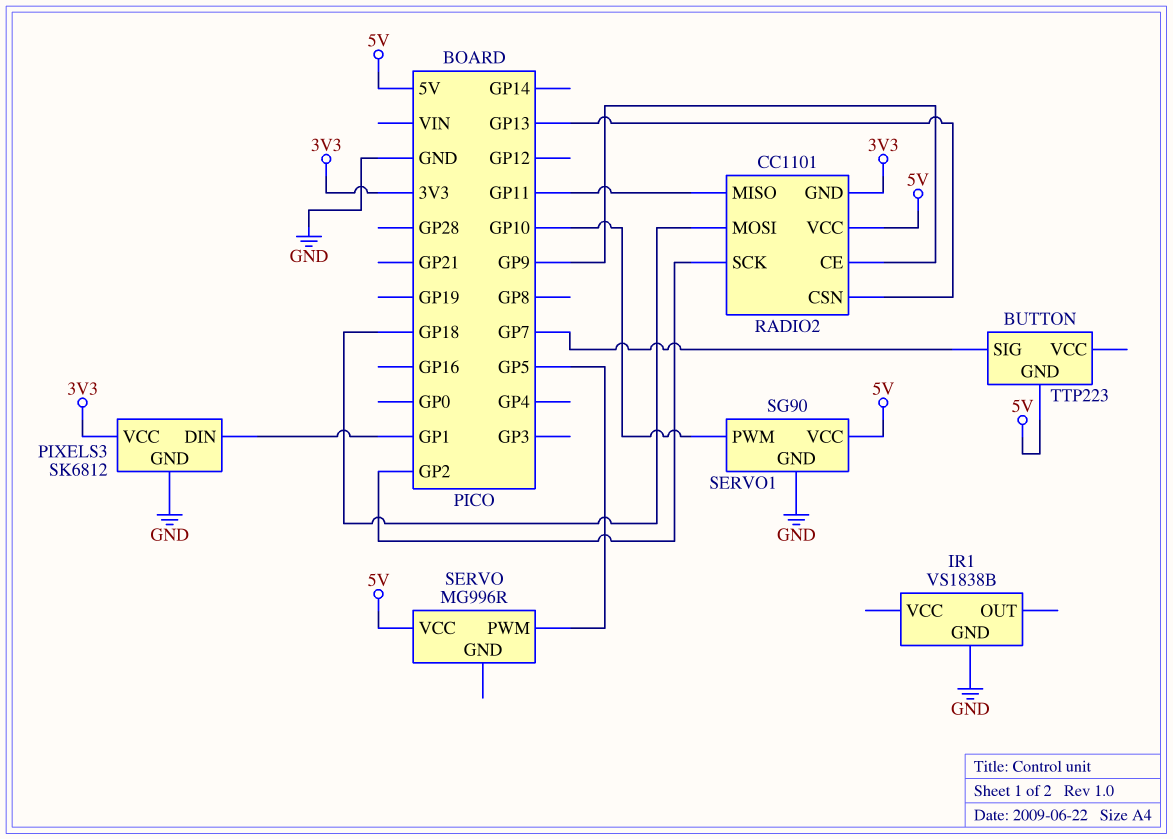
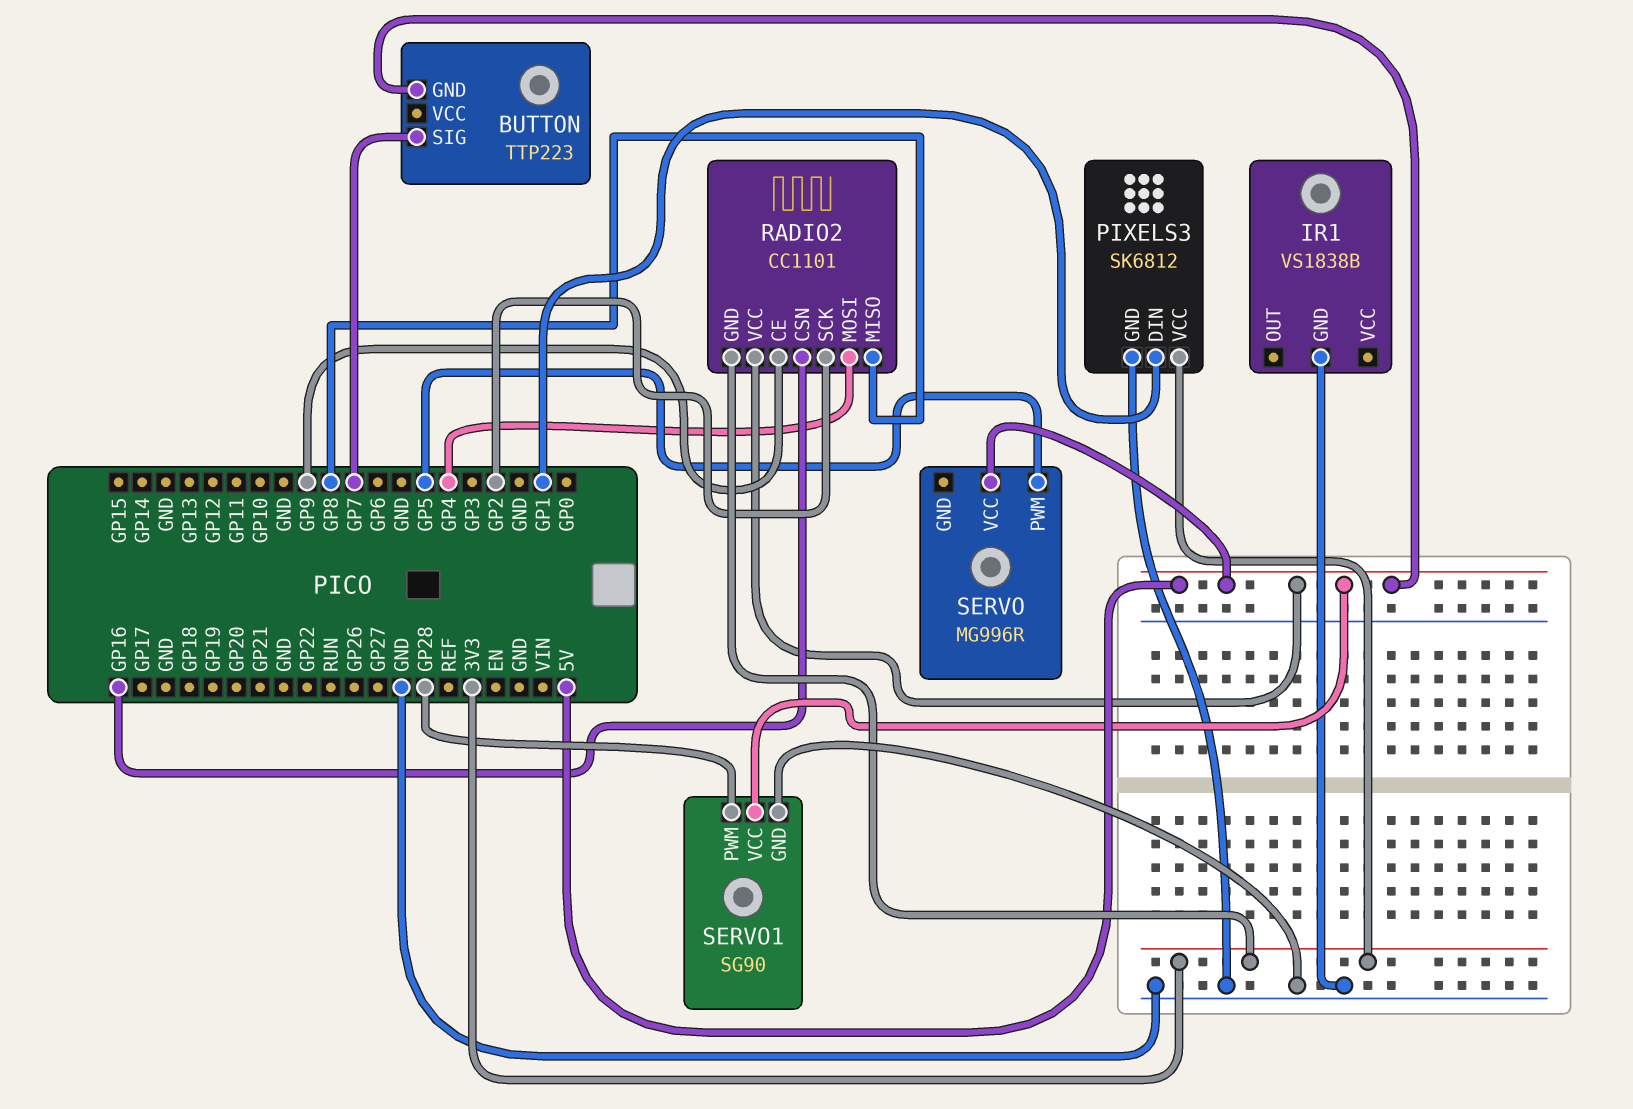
RADIO2 pin CSN: GP13 -> GP16
RADIO2 pin MISO: GP11 -> GP8
RADIO2 pin MOSI: GP18 -> GP4
SERVO1 pin PWM: GP10 -> GP28

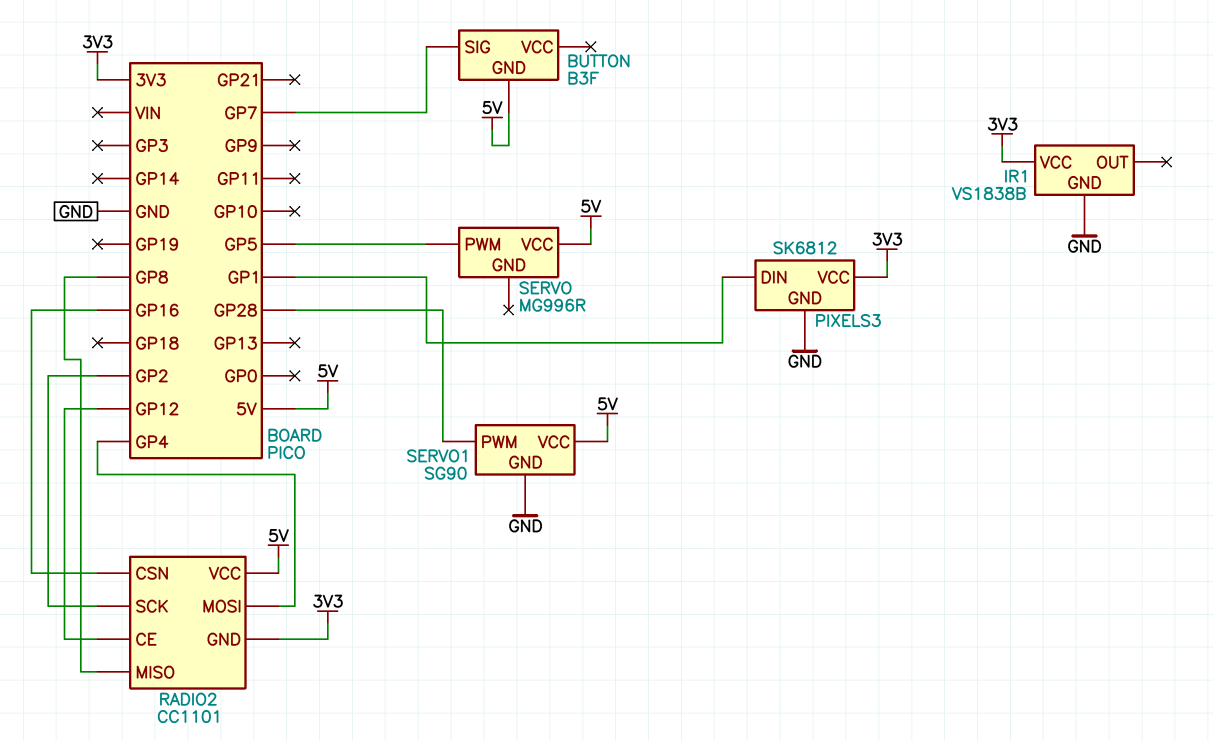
BUTTON: TTP223 -> B3F
IR1 pin VCC: none -> 3V3
RADIO2 pin CE: GP9 -> GP12

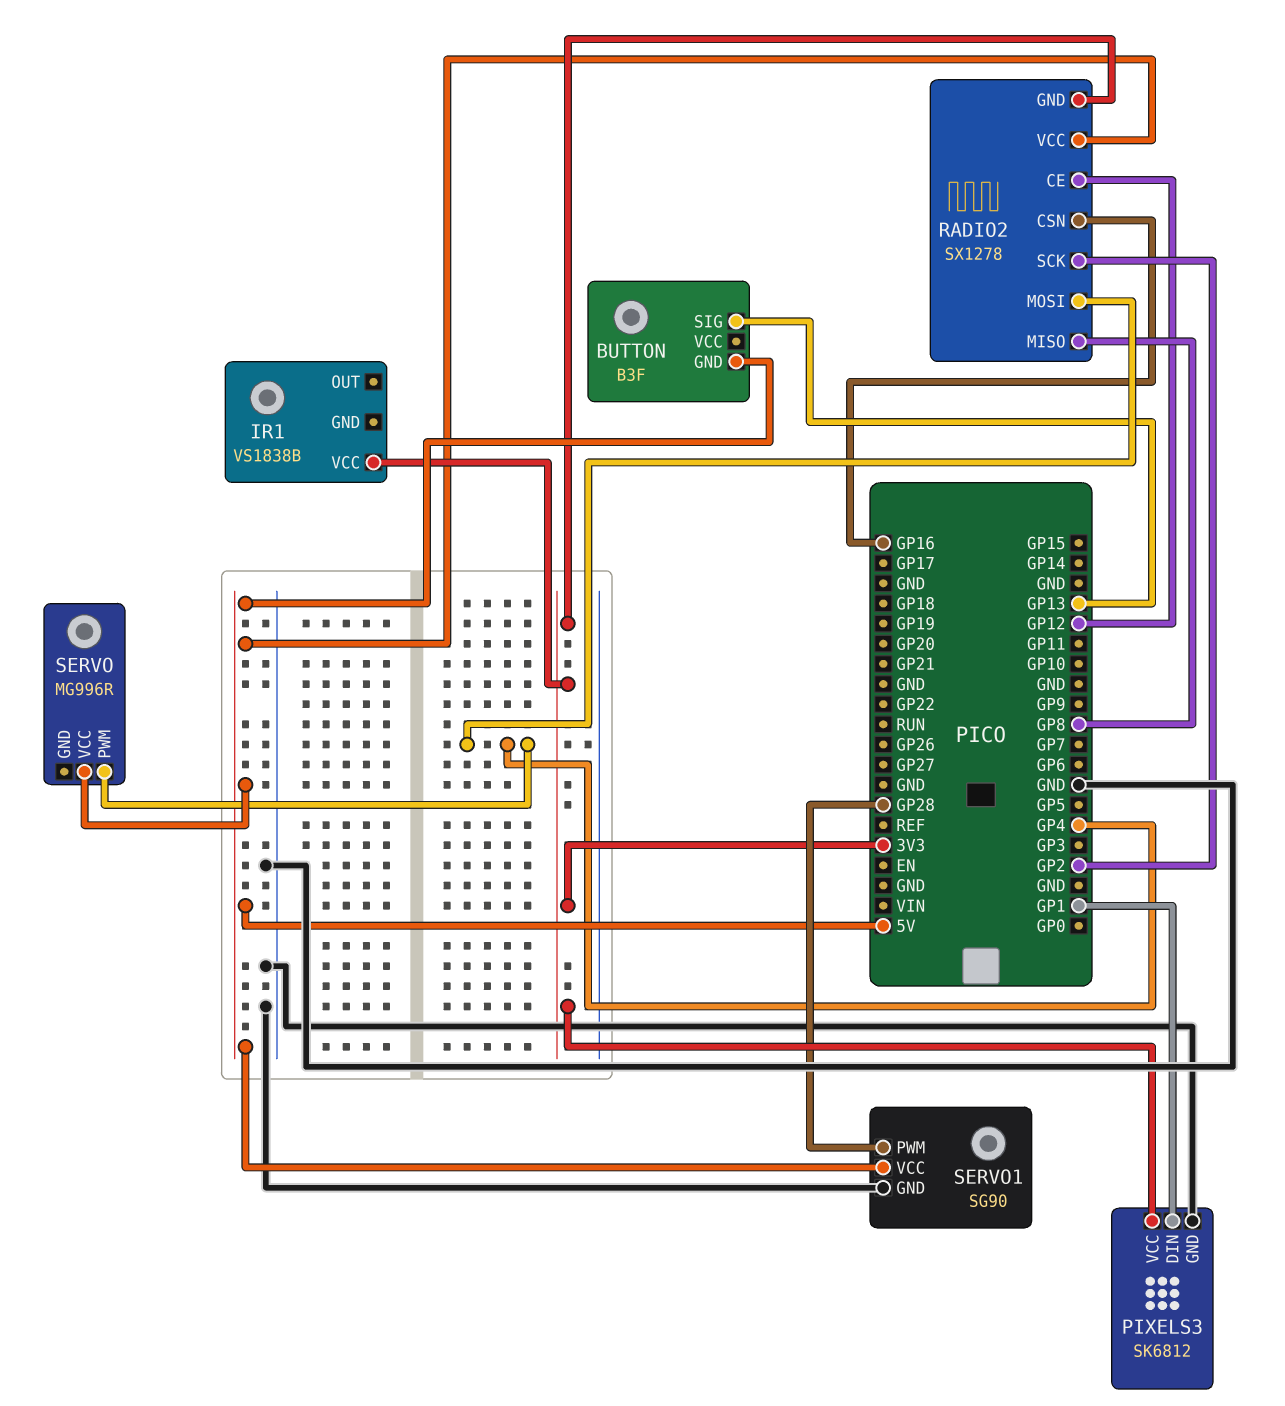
BUTTON pin SIG: GP7 -> GP13
IR1 pin GND: GND -> none
RADIO2: CC1101 -> SX1278
SERVO pin PWM: GP5 -> GP4

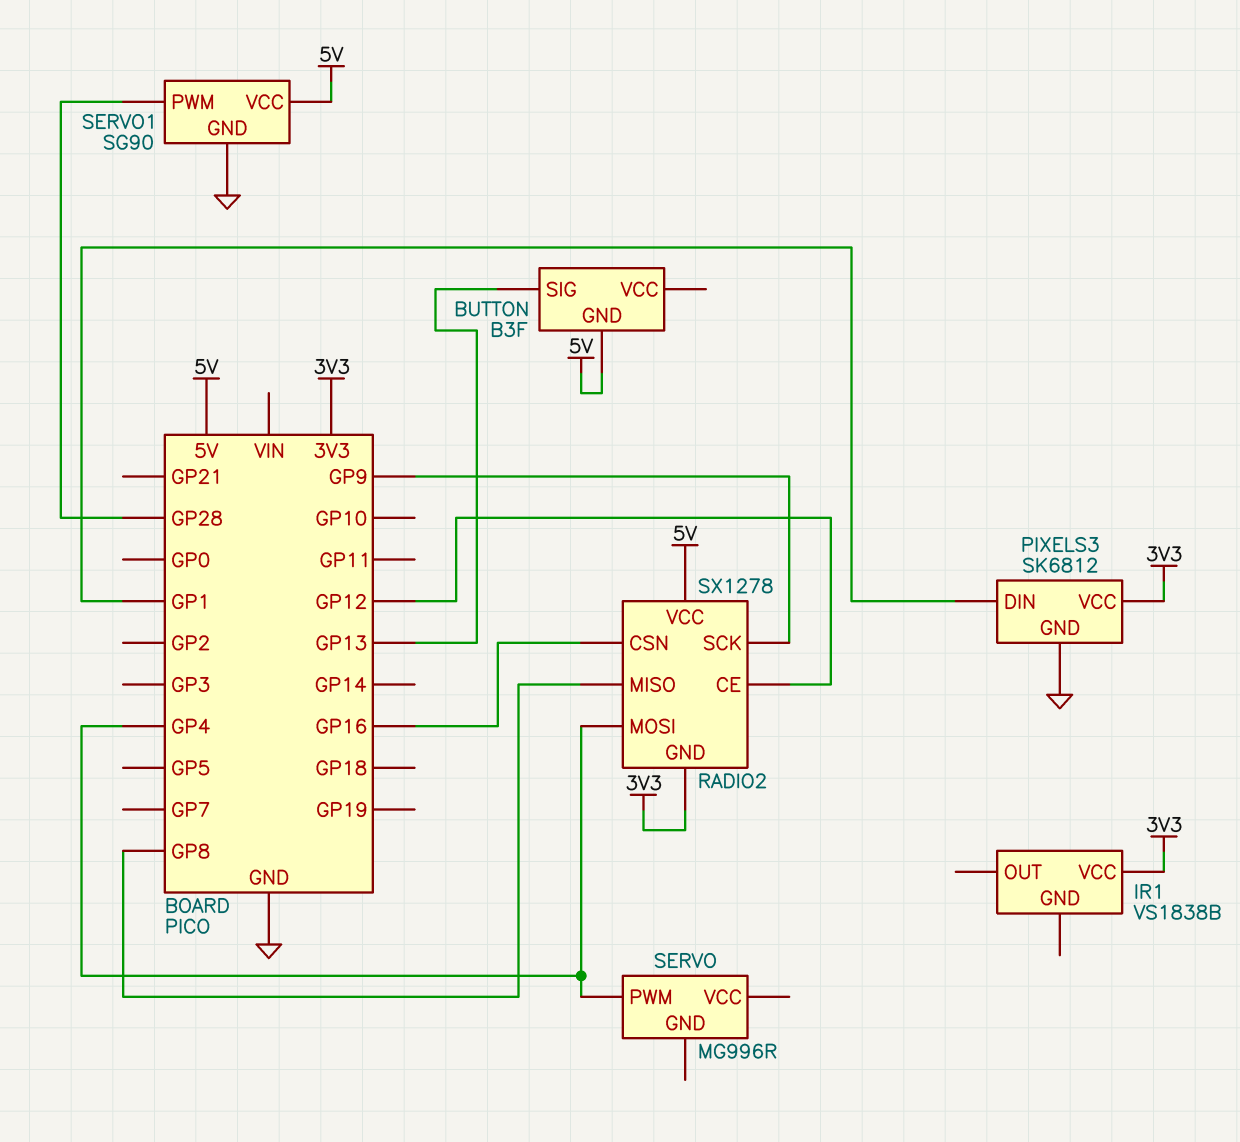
RADIO2 pin SCK: GP2 -> GP9
SERVO pin VCC: 5V -> none

